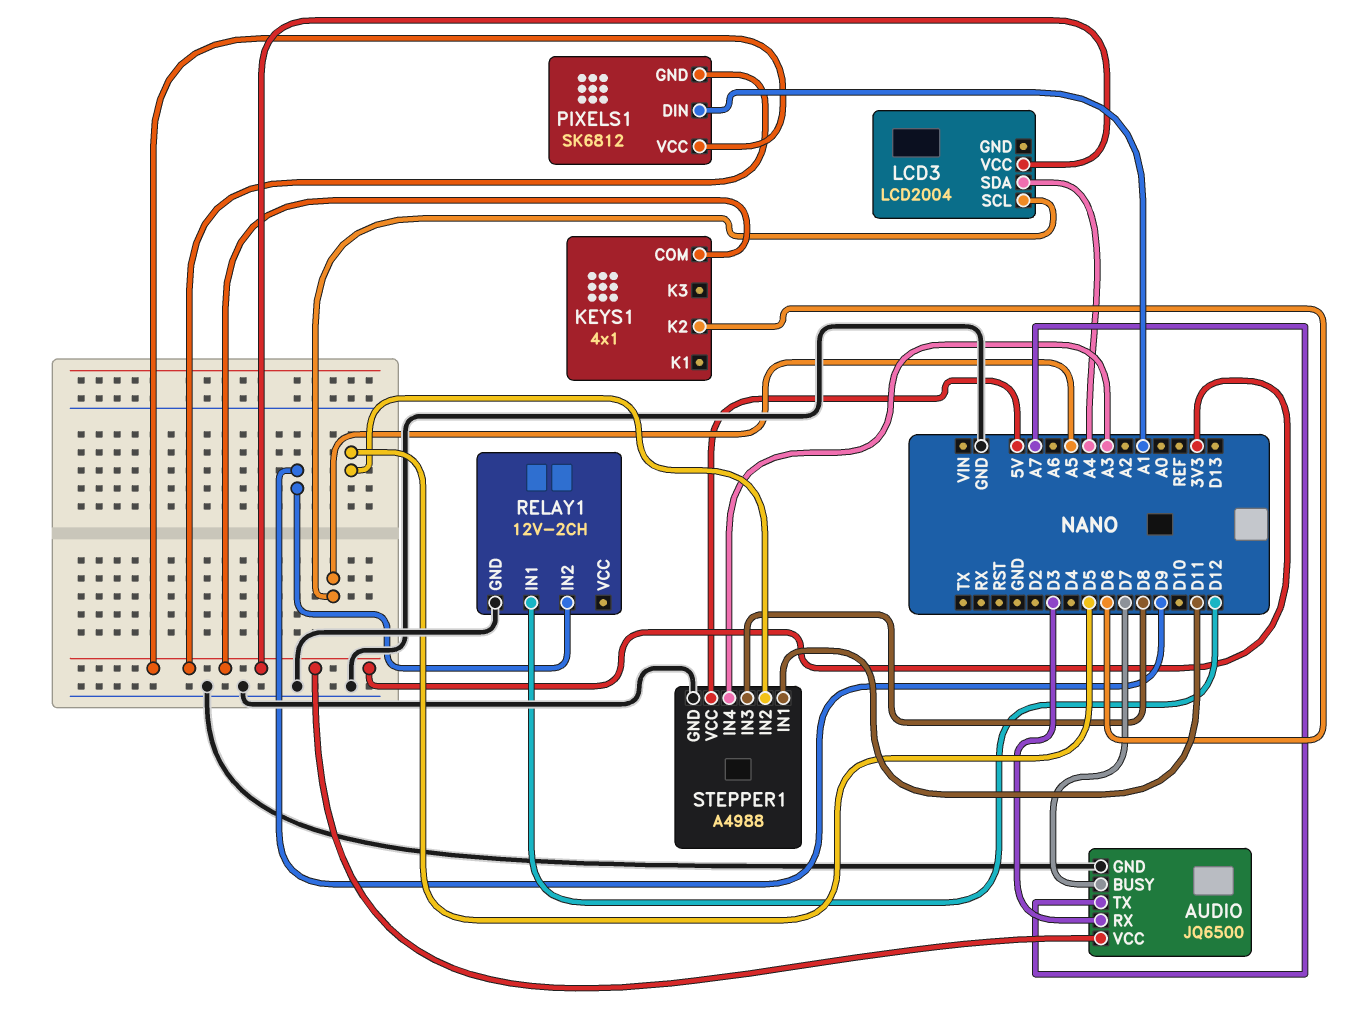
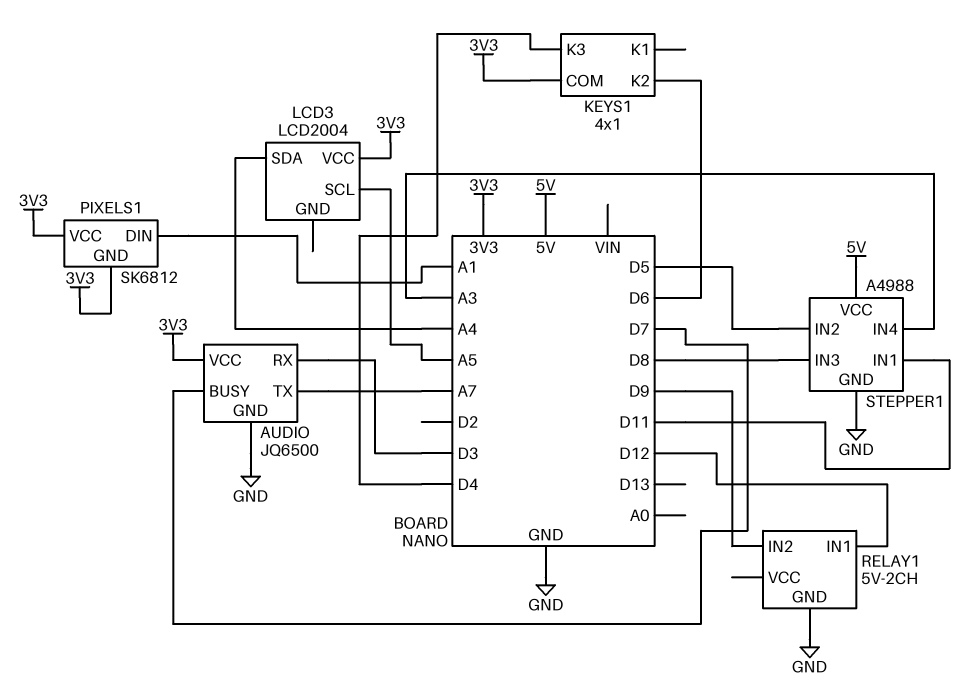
KEYS1 pin K3: none -> D4
RELAY1: 12V-2CH -> 5V-2CH

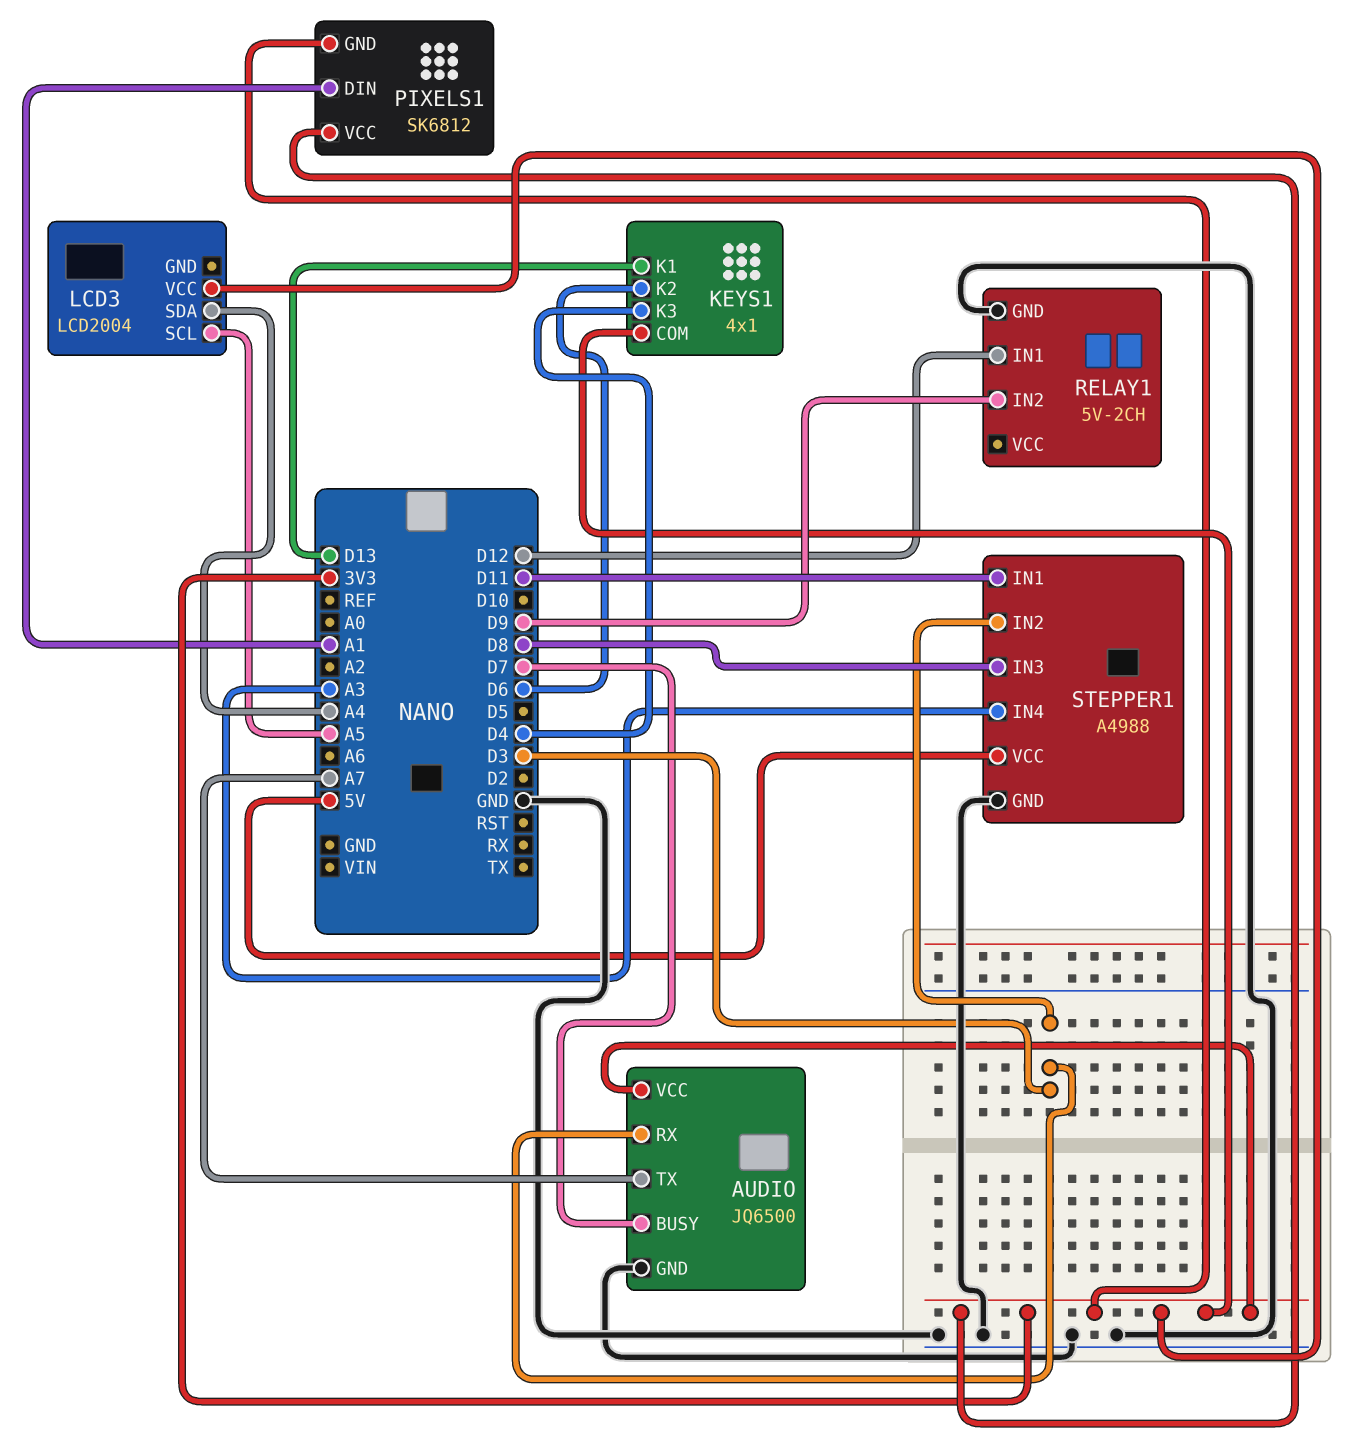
KEYS1 pin K1: none -> D13
STEPPER1 pin IN2: D5 -> D3

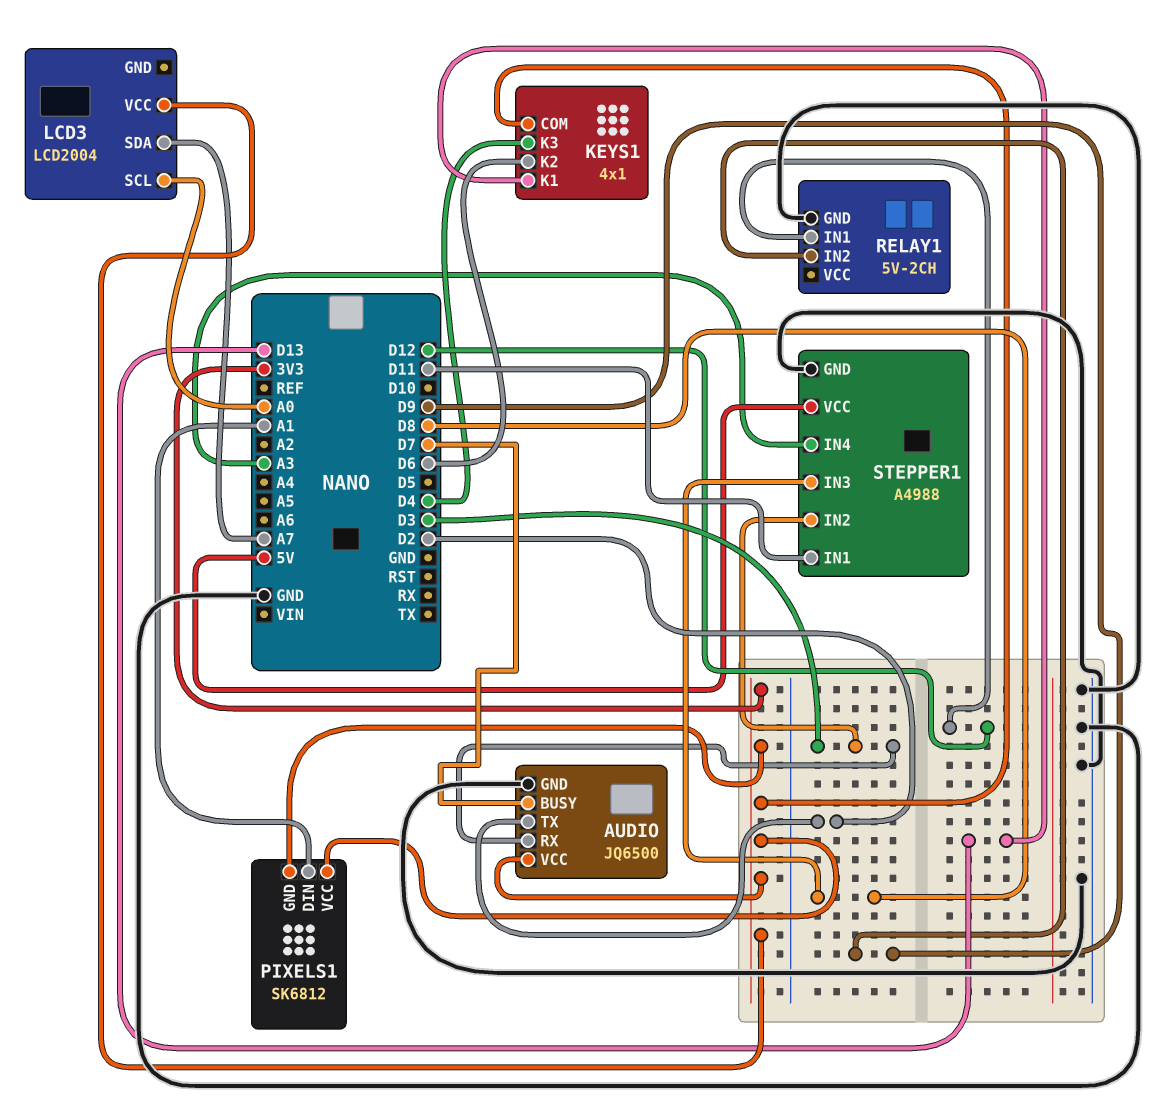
AUDIO pin TX: A7 -> D2
LCD3 pin SCL: A5 -> A0
LCD3 pin SDA: A4 -> A7

